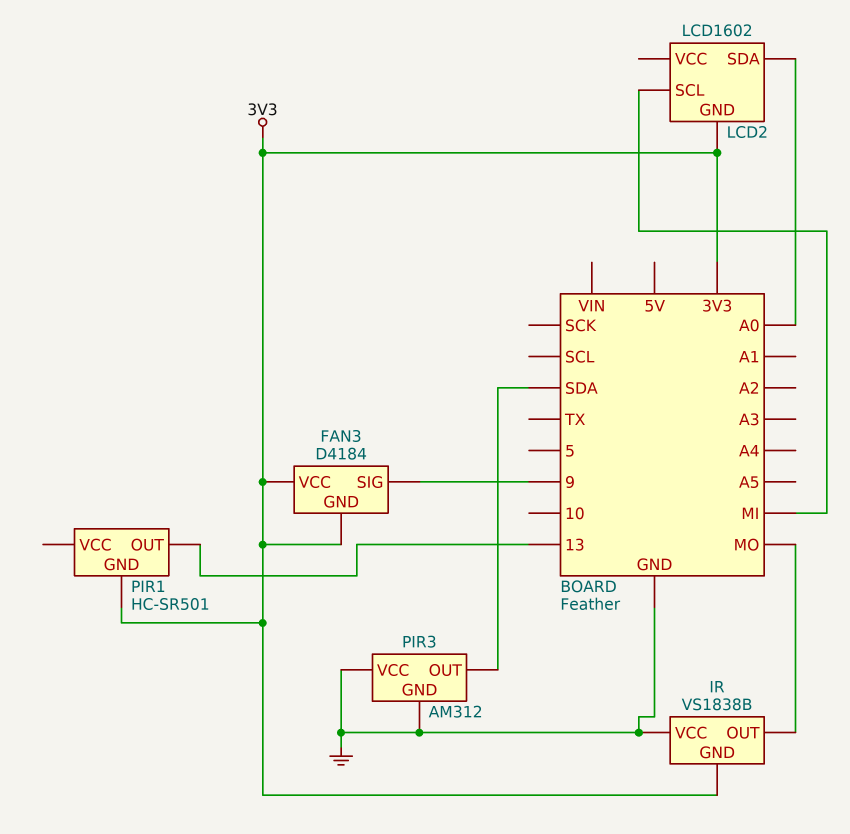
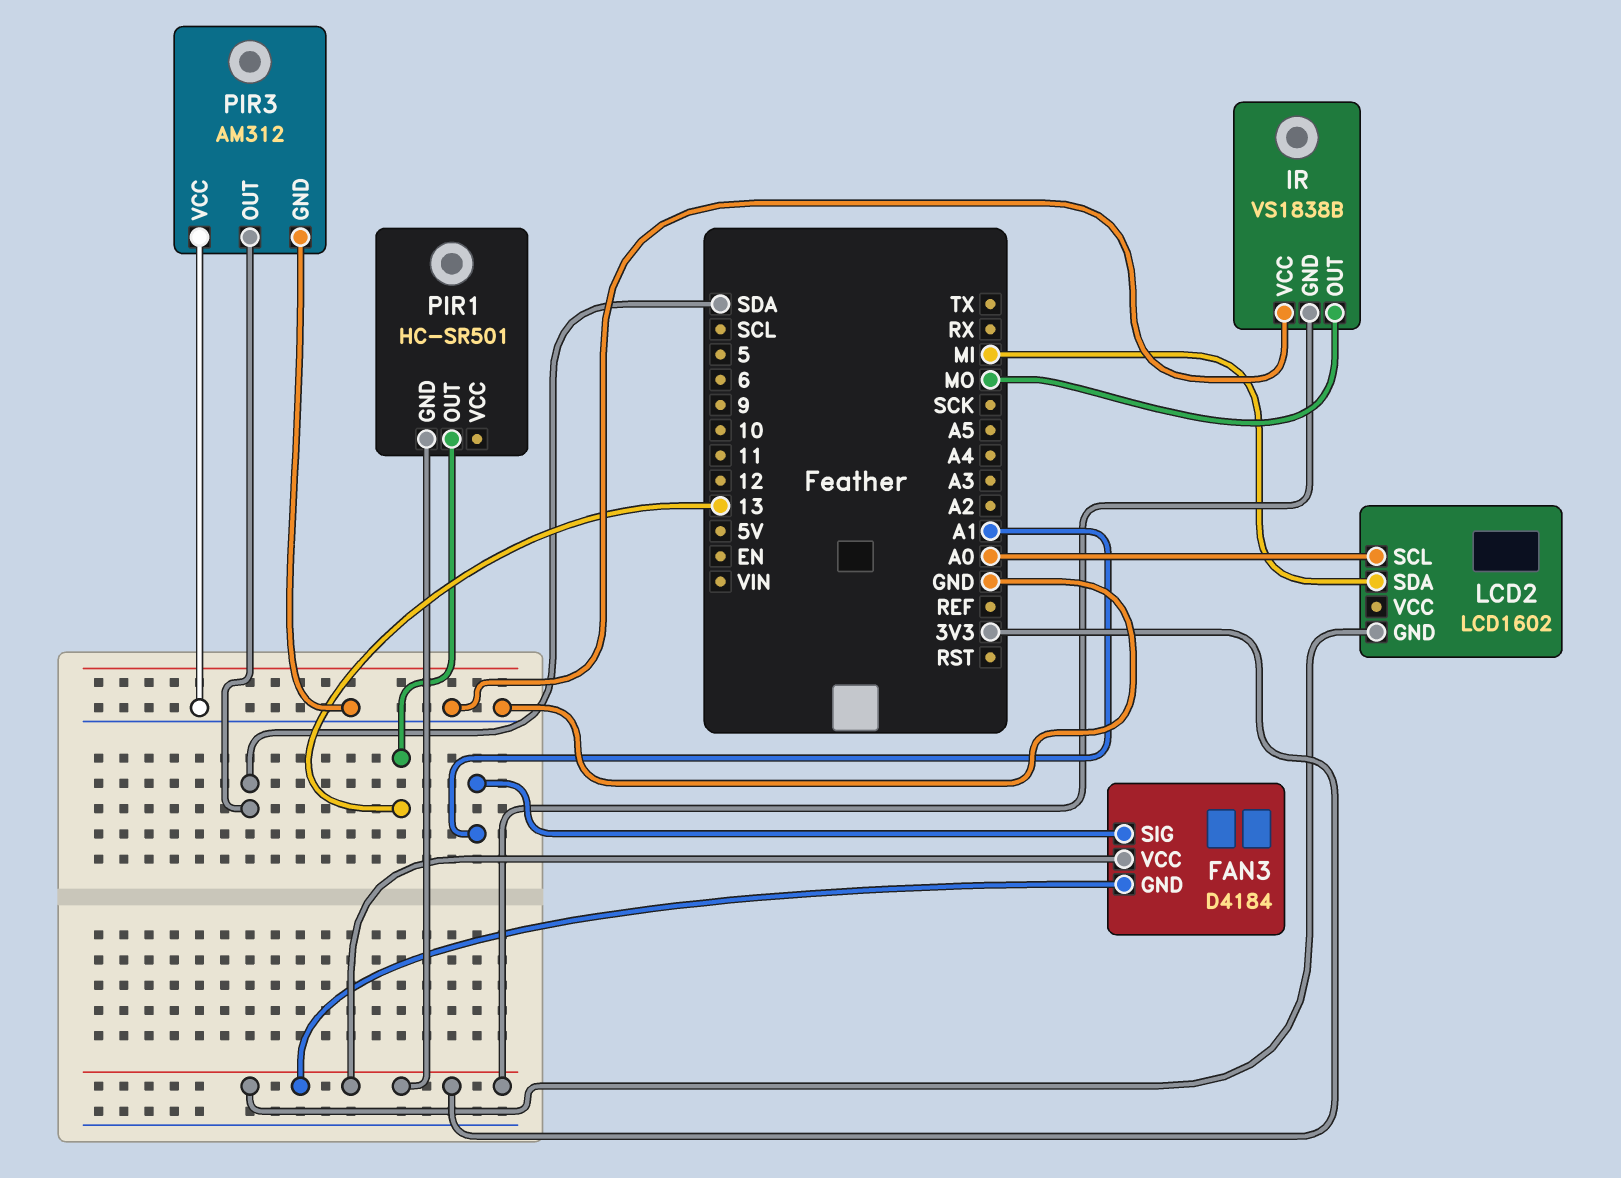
FAN3 pin SIG: 9 -> A1
LCD2 pin SCL: MI -> A0
LCD2 pin SDA: A0 -> MI

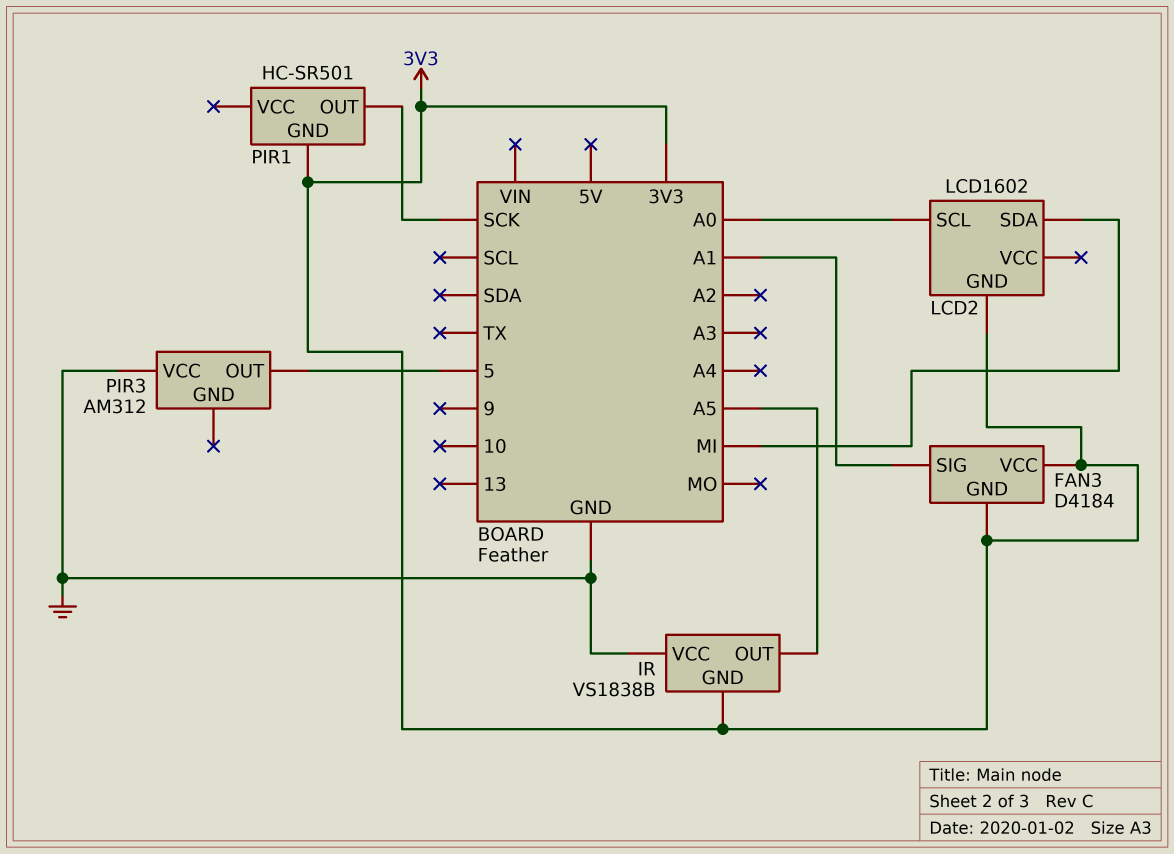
IR pin OUT: MO -> A5
PIR1 pin OUT: 13 -> SCK
PIR3 pin GND: GND -> none
PIR3 pin OUT: SDA -> 5

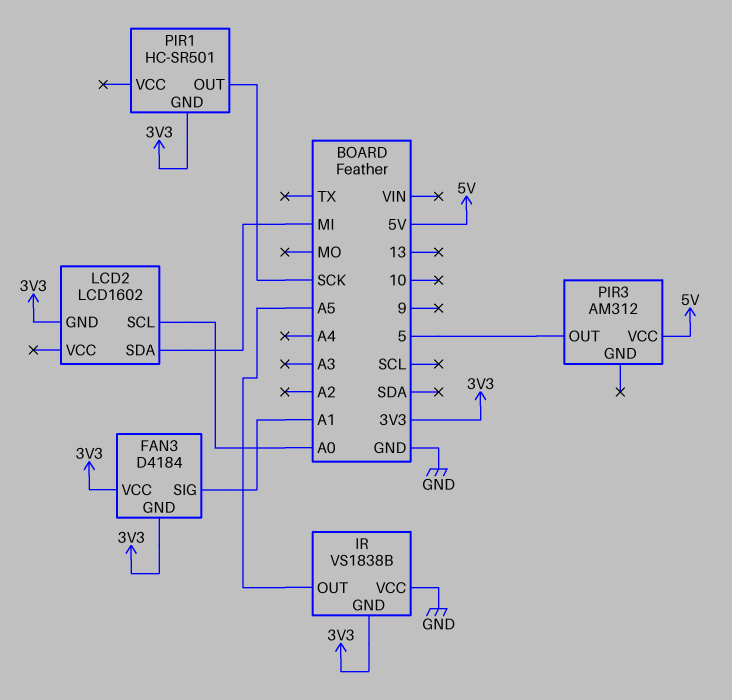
PIR3 pin VCC: GND -> 5V

